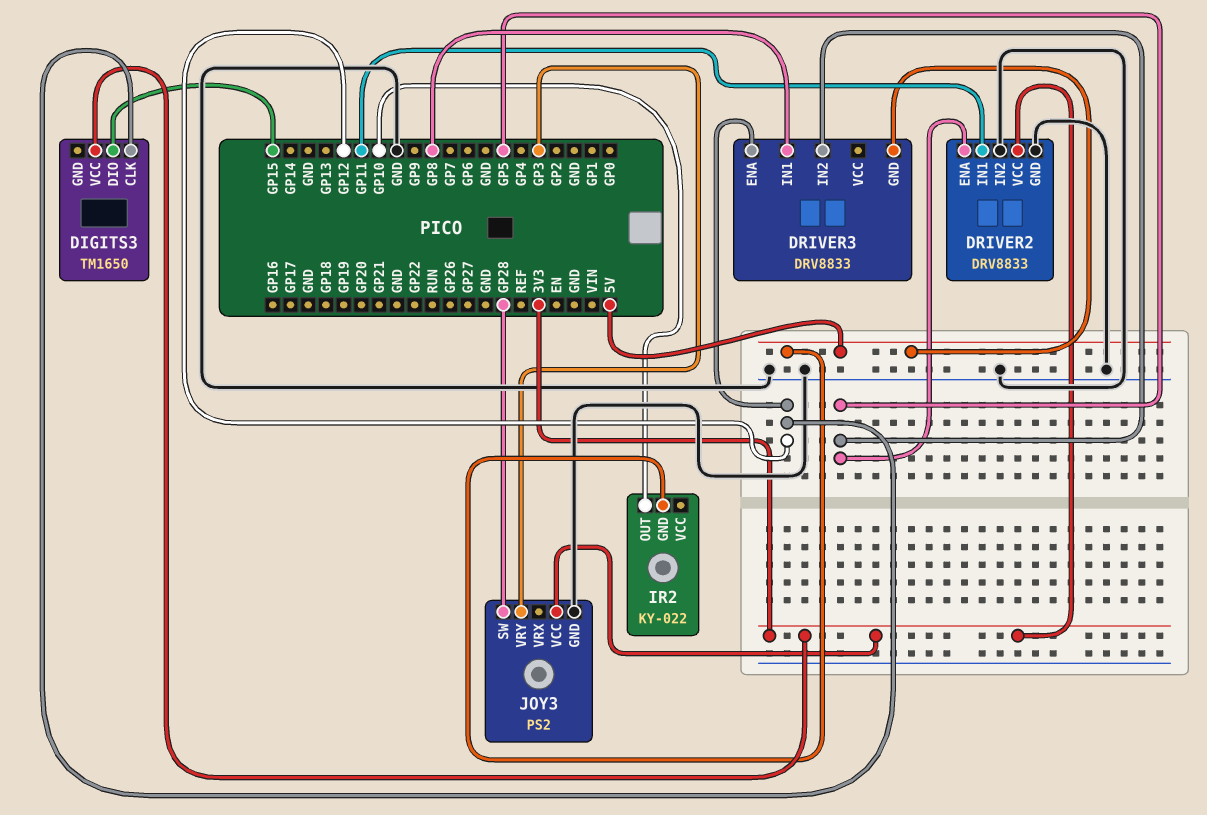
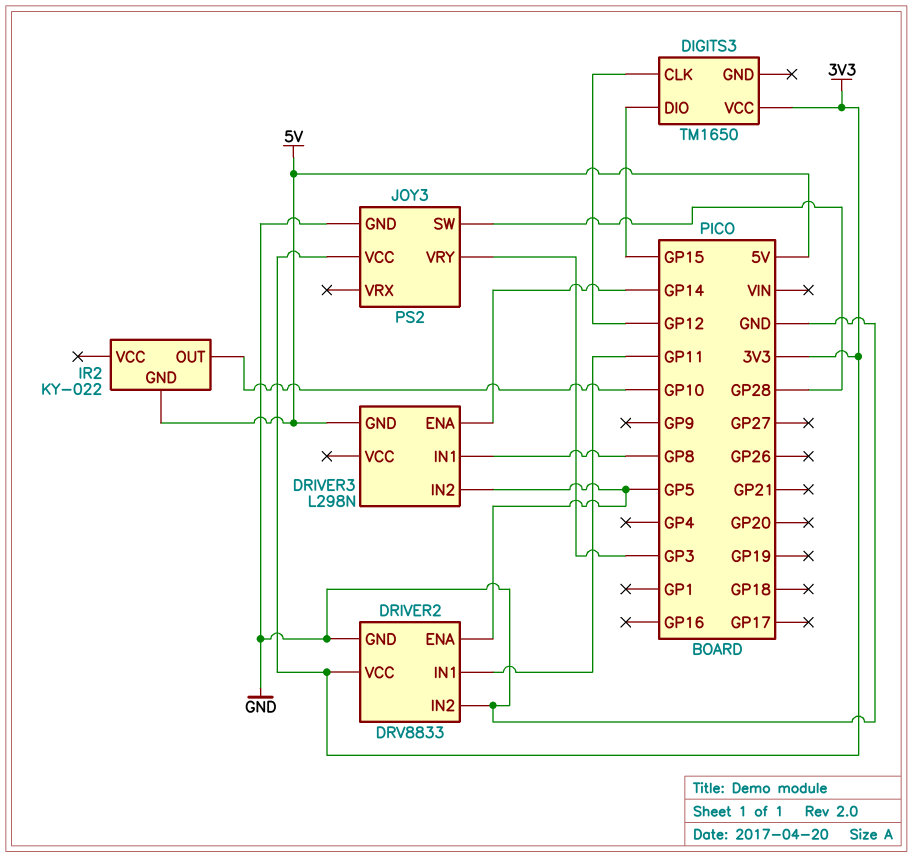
DRIVER3: DRV8833 -> L298N
DRIVER3 pin ENA: GP12 -> GP14

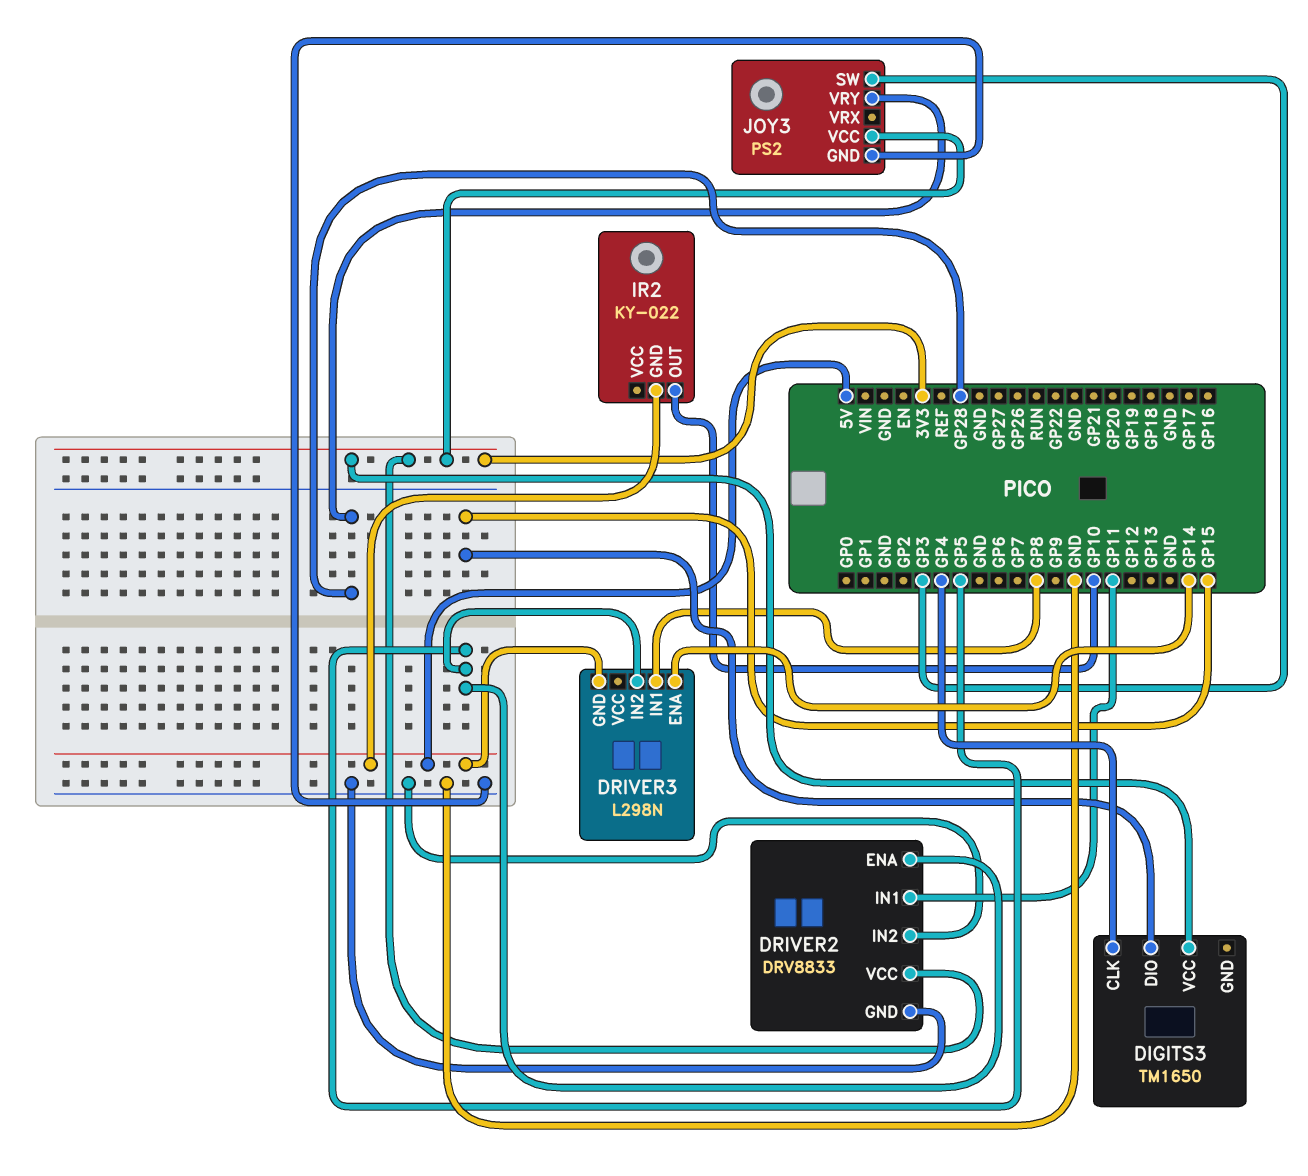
DIGITS3 pin CLK: GP12 -> GP4
JOY3 pin SW: GP28 -> GP3
JOY3 pin VRY: GP3 -> GP28

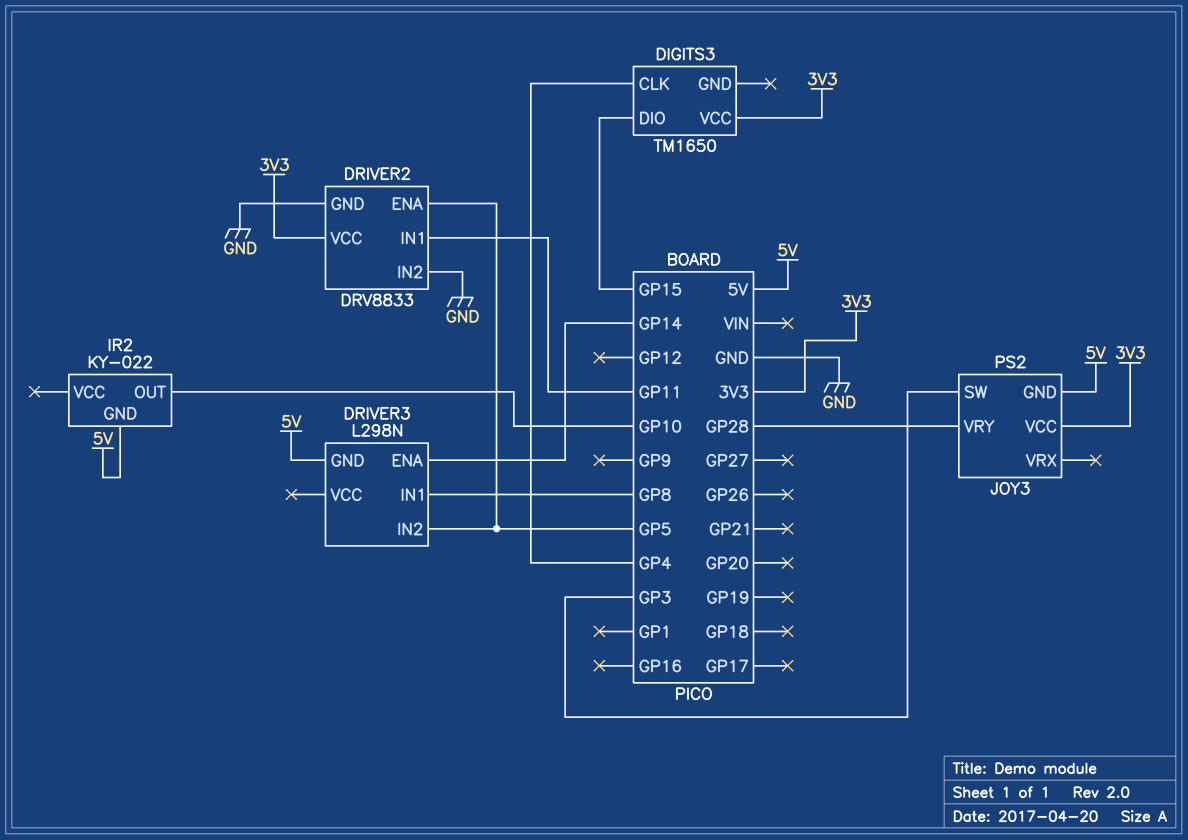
JOY3 pin GND: GND -> 5V

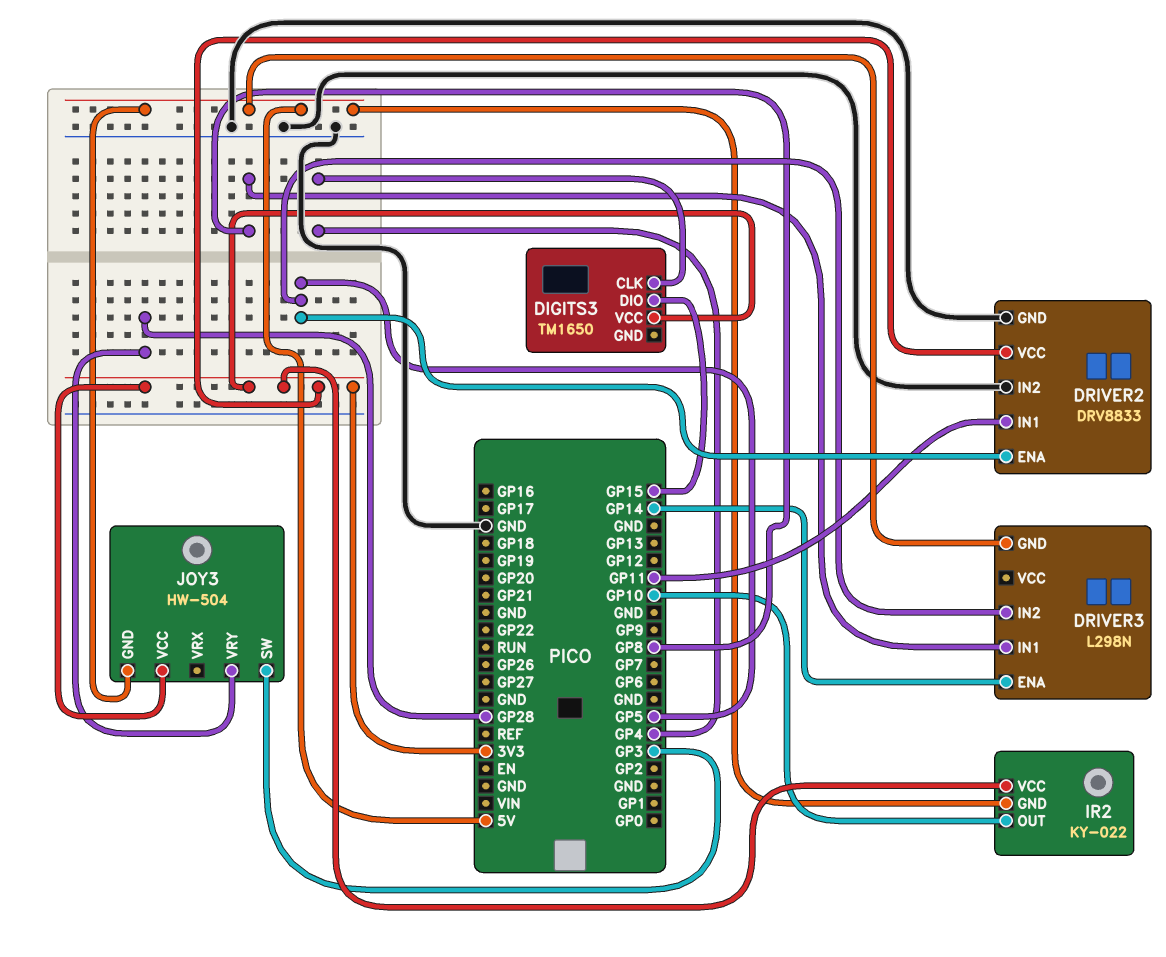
IR2 pin VCC: none -> 3V3
JOY3: PS2 -> HW-504

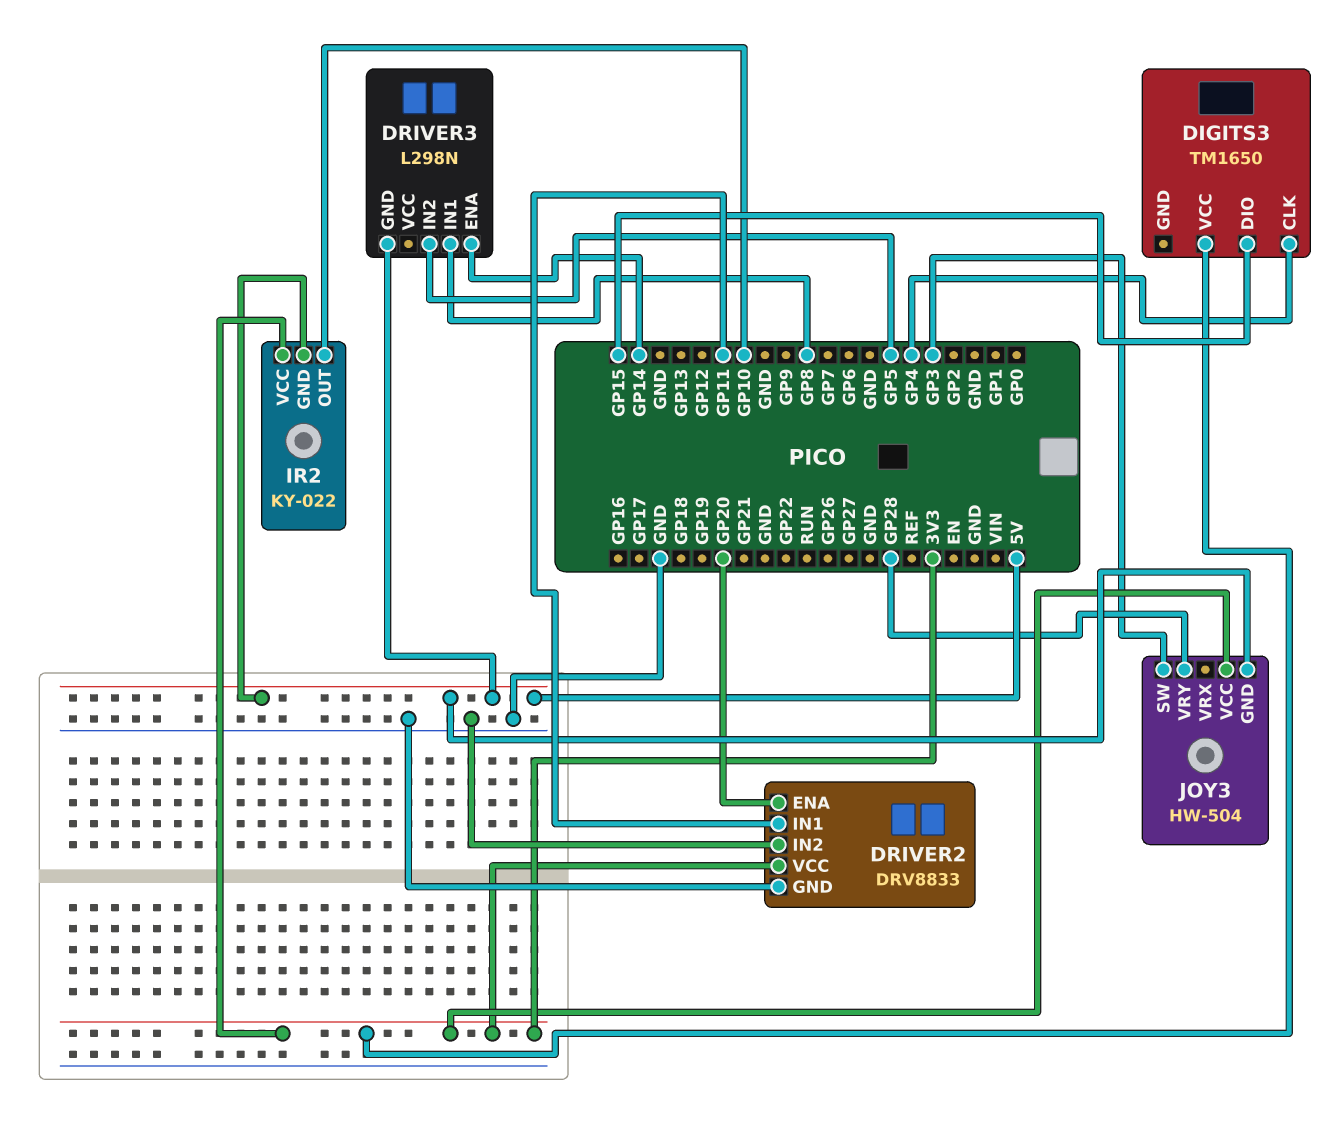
DRIVER2 pin ENA: GP5 -> GP20

